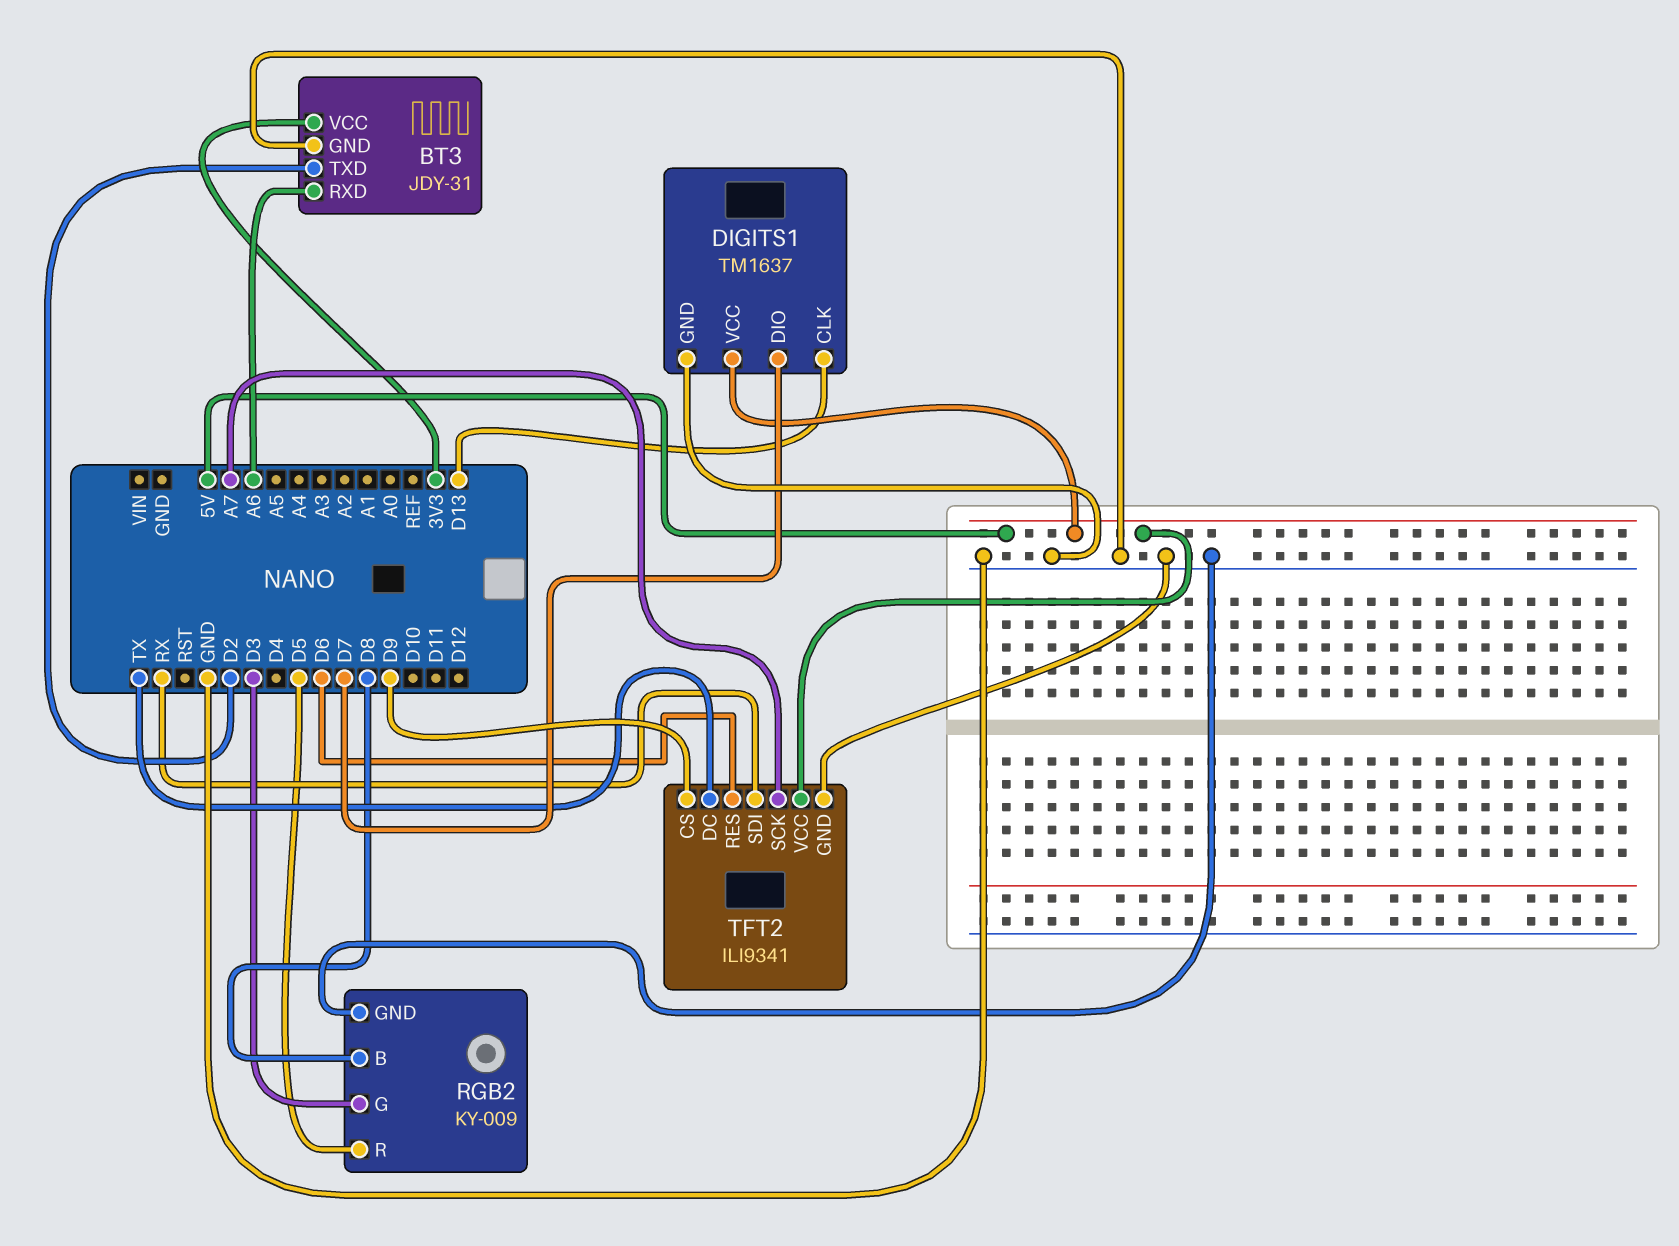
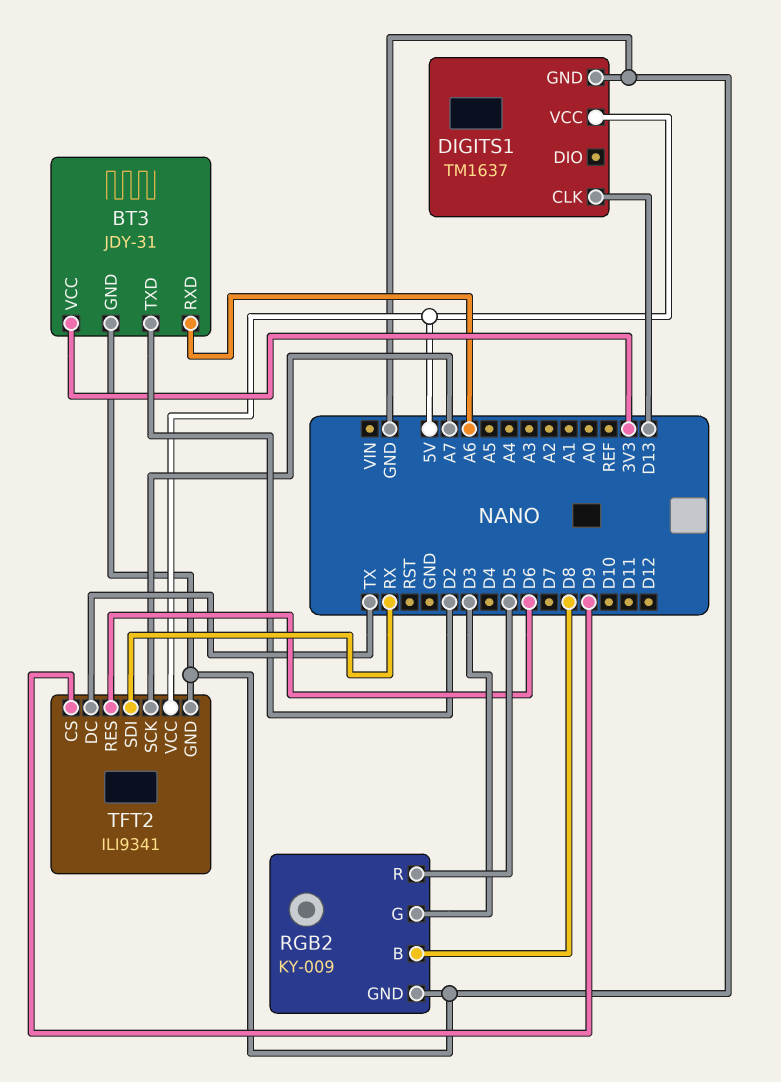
DIGITS1 pin DIO: D7 -> none

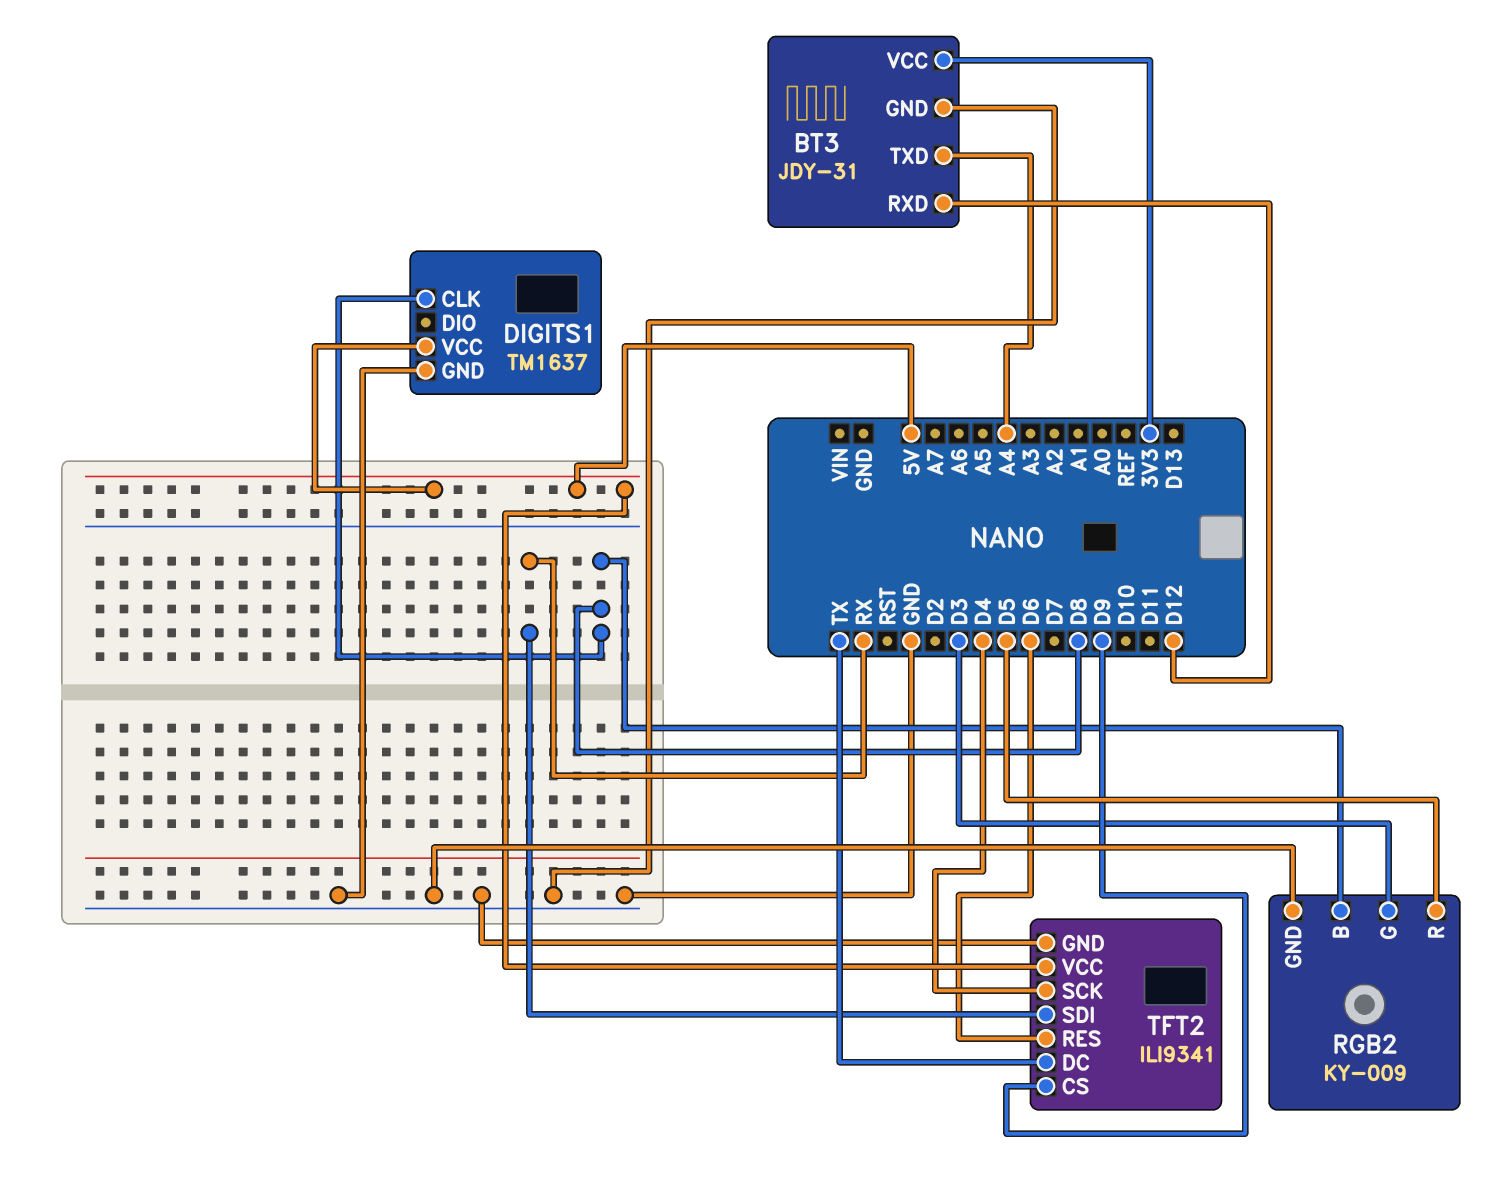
BT3 pin RXD: A6 -> D12
BT3 pin TXD: D2 -> A4
DIGITS1 pin CLK: D13 -> D8
TFT2 pin SCK: A7 -> D4

